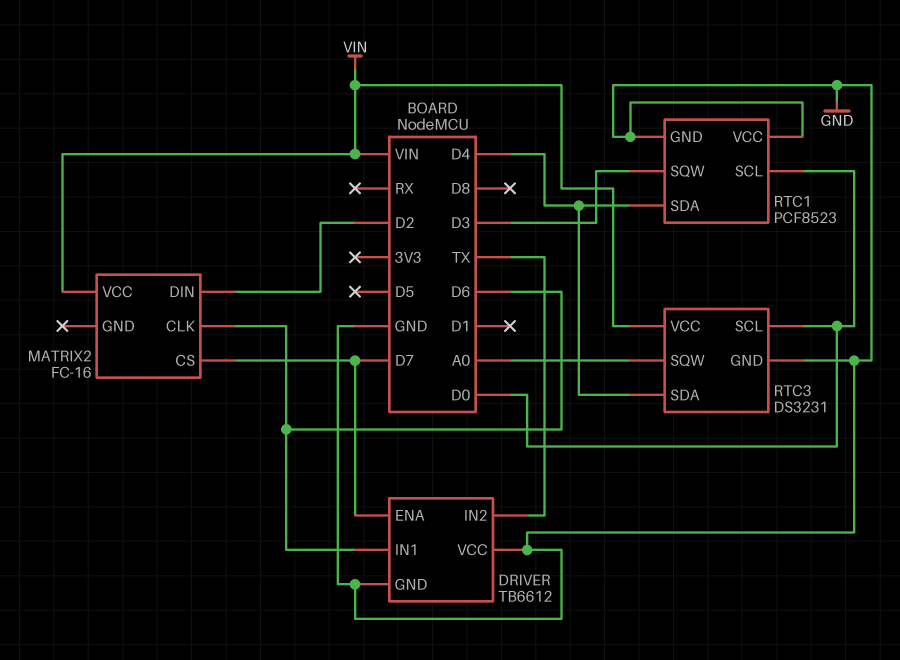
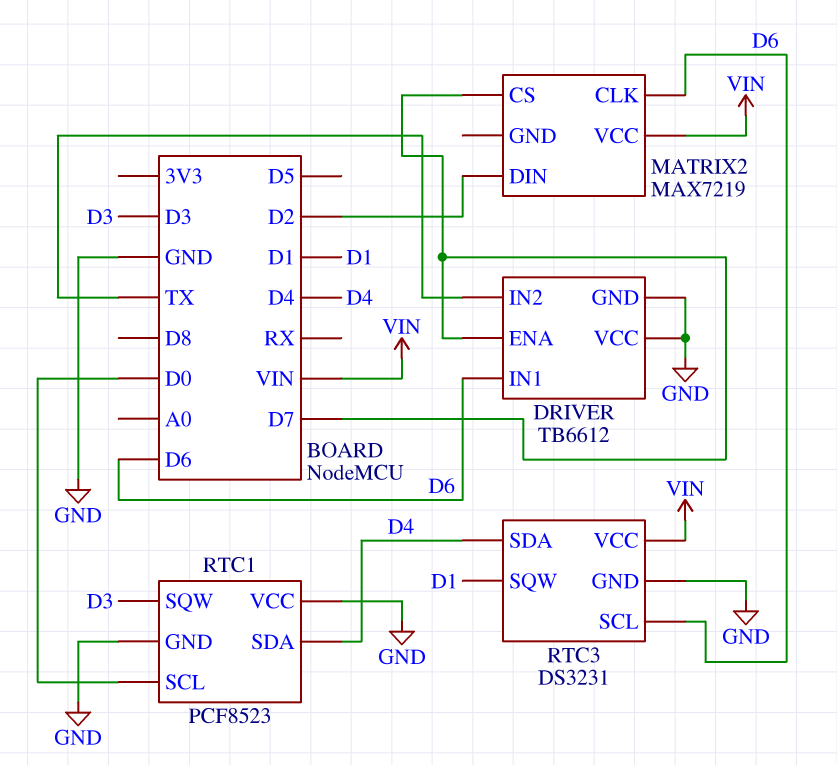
MATRIX2: FC-16 -> MAX7219
RTC3 pin SCL: D0 -> D6
RTC3 pin SQW: A0 -> D1

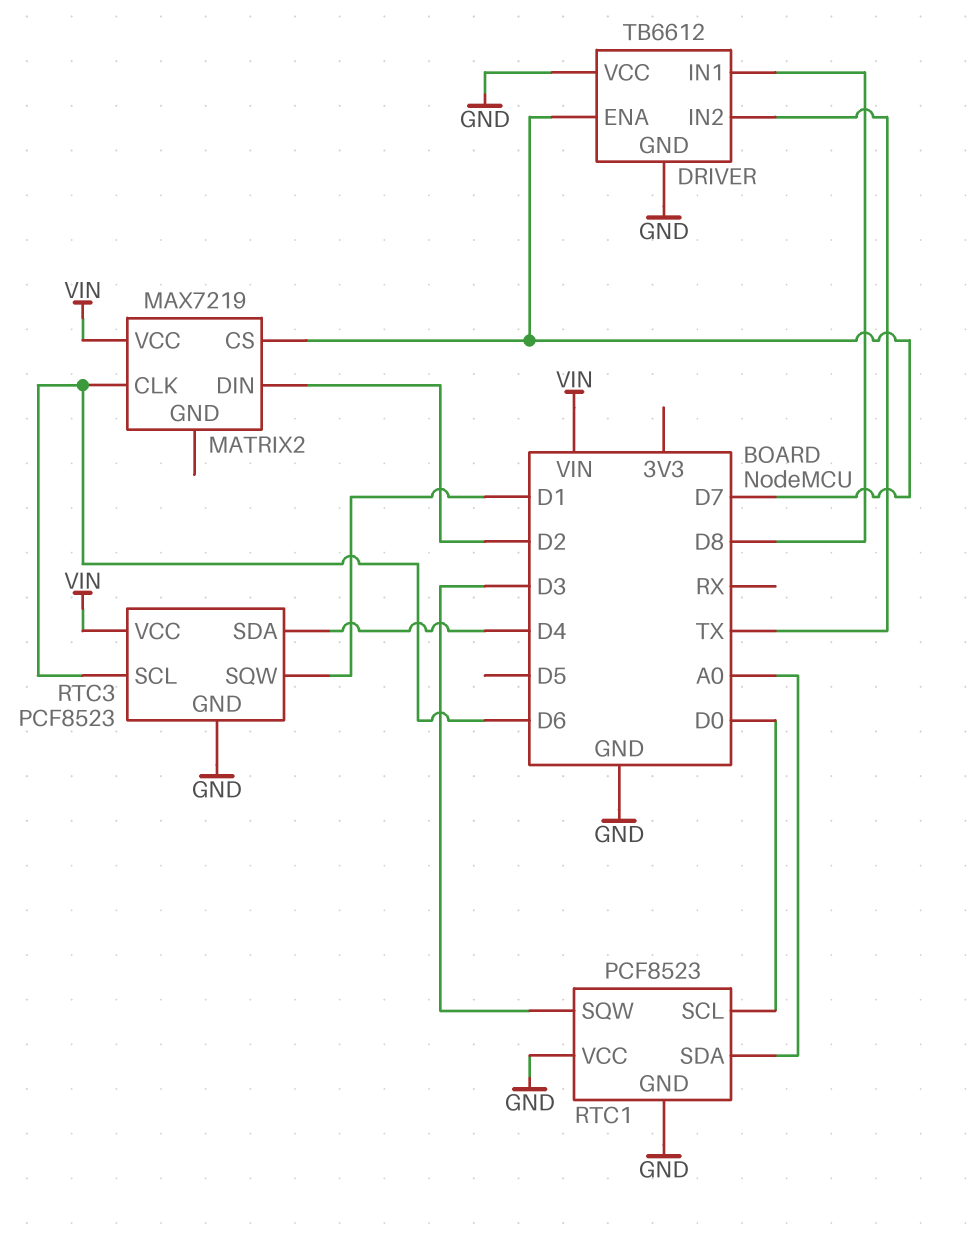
DRIVER pin IN1: D6 -> D8
RTC1 pin SDA: D4 -> A0
RTC3: DS3231 -> PCF8523

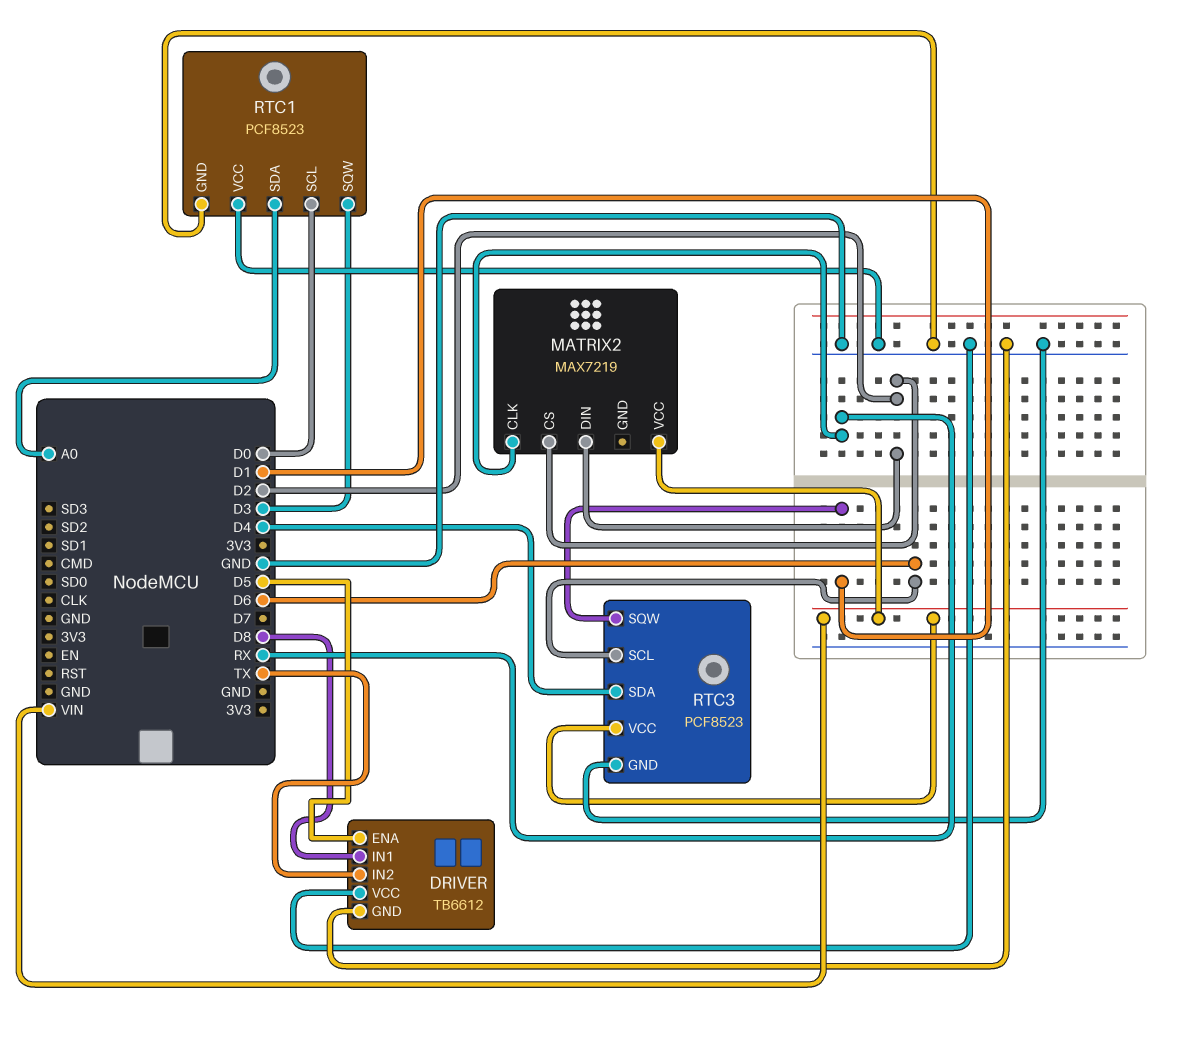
DRIVER pin ENA: D7 -> D5
MATRIX2 pin CLK: D6 -> RX
MATRIX2 pin CS: D7 -> D2

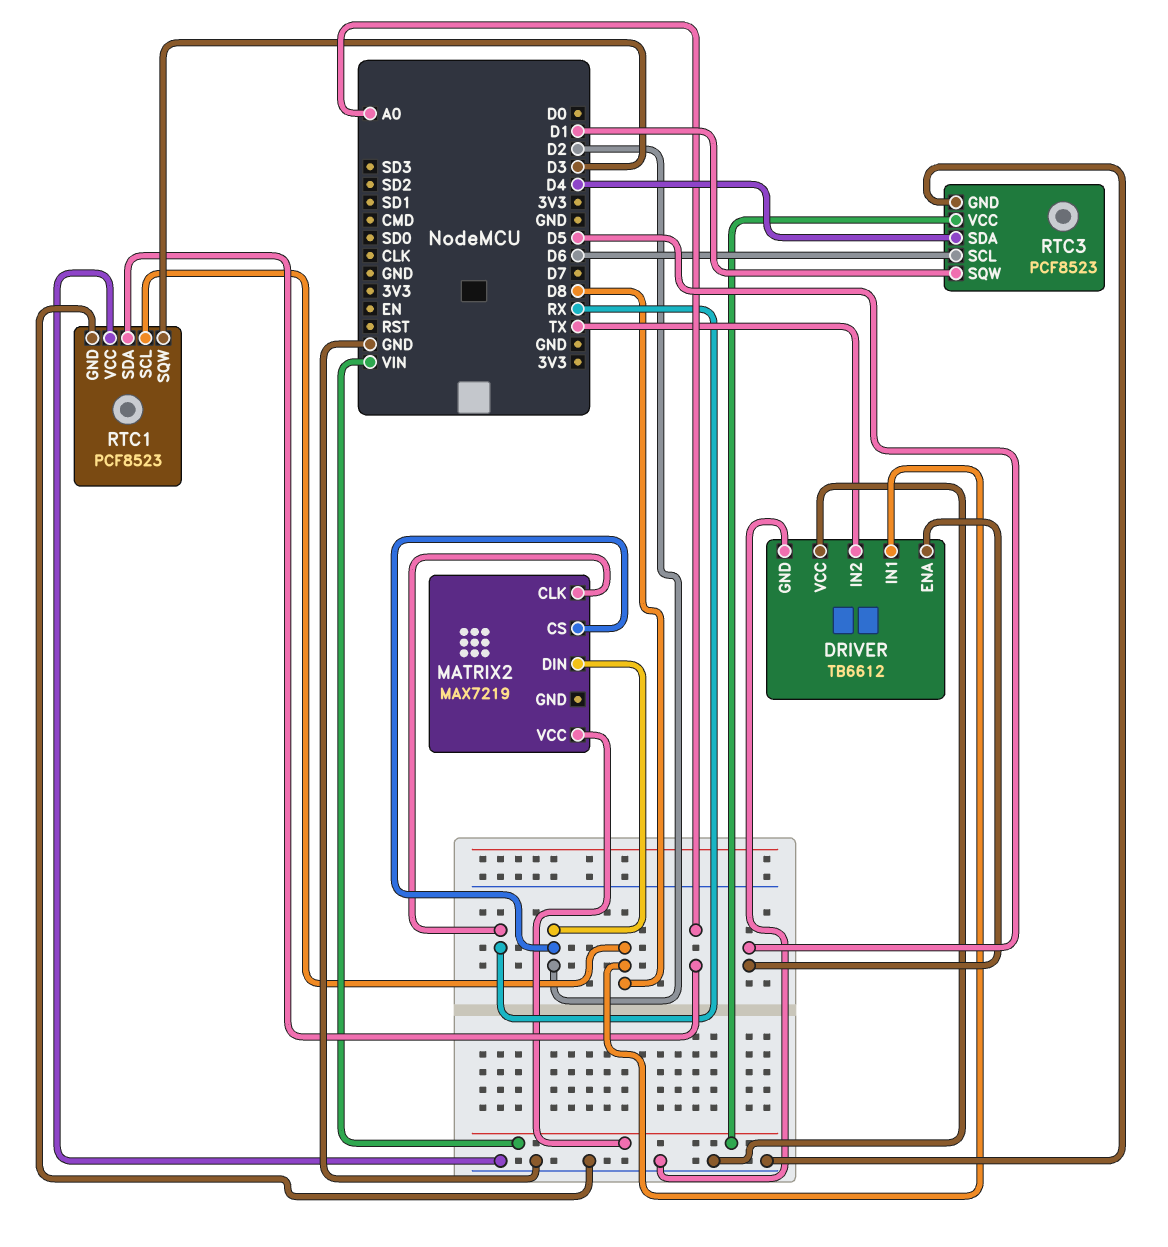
RTC1 pin SCL: D0 -> D8

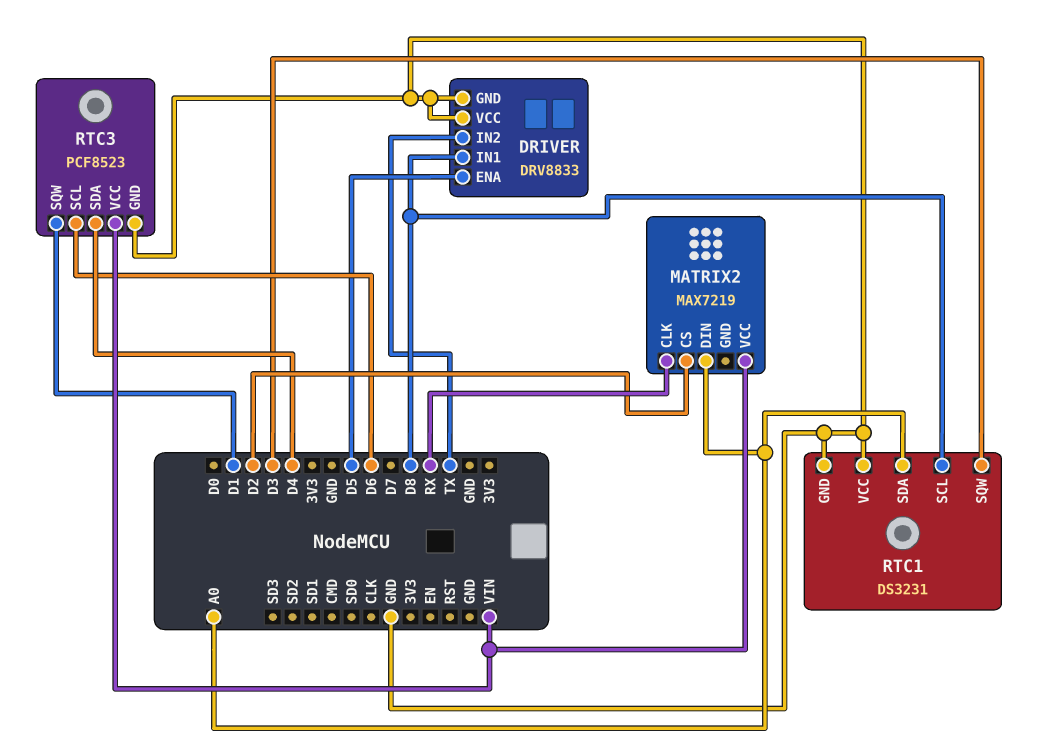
DRIVER: TB6612 -> DRV8833
MATRIX2 pin DIN: D2 -> A0
RTC1: PCF8523 -> DS3231

